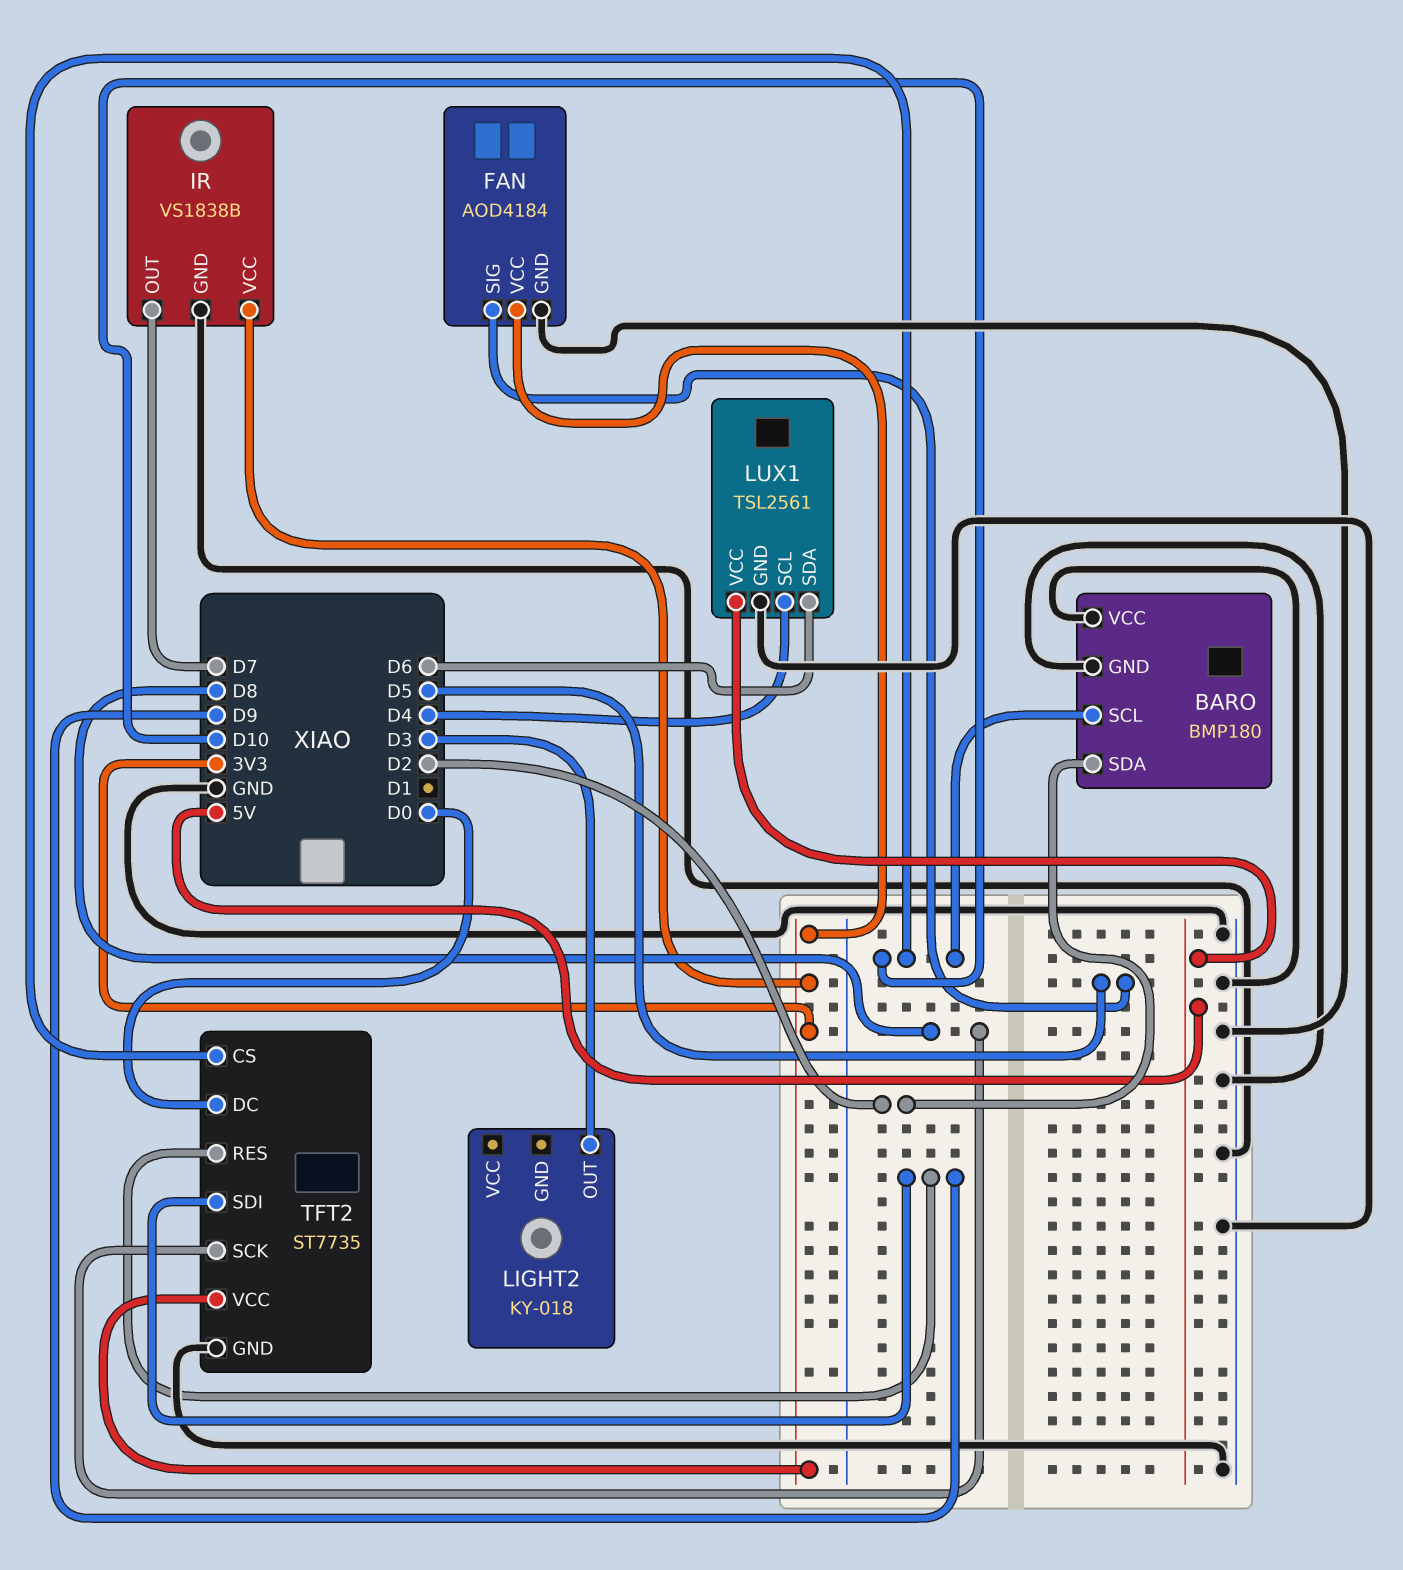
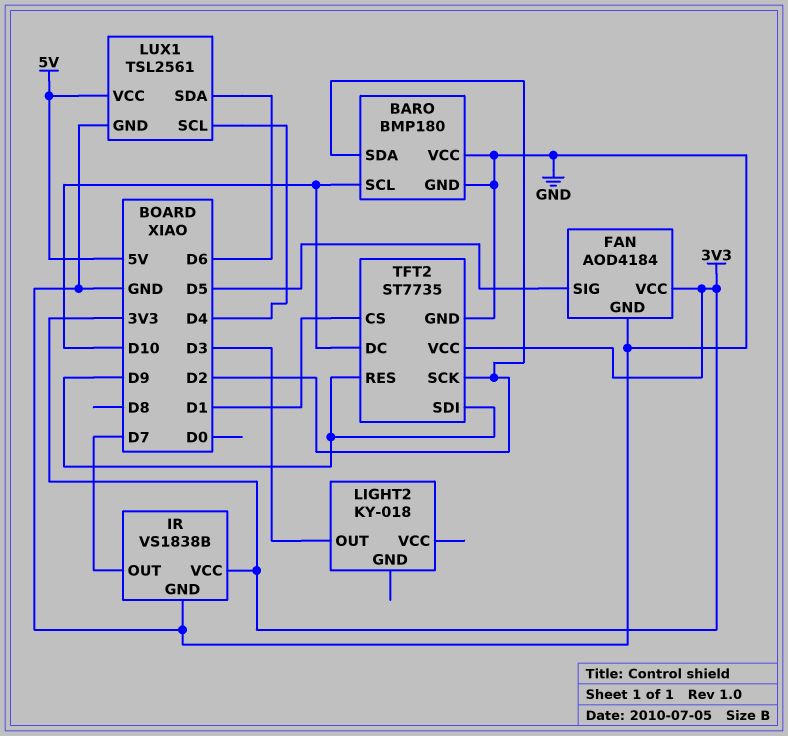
TFT2 pin CS: D10 -> D1
TFT2 pin DC: D0 -> D10
TFT2 pin SCK: D8 -> D2

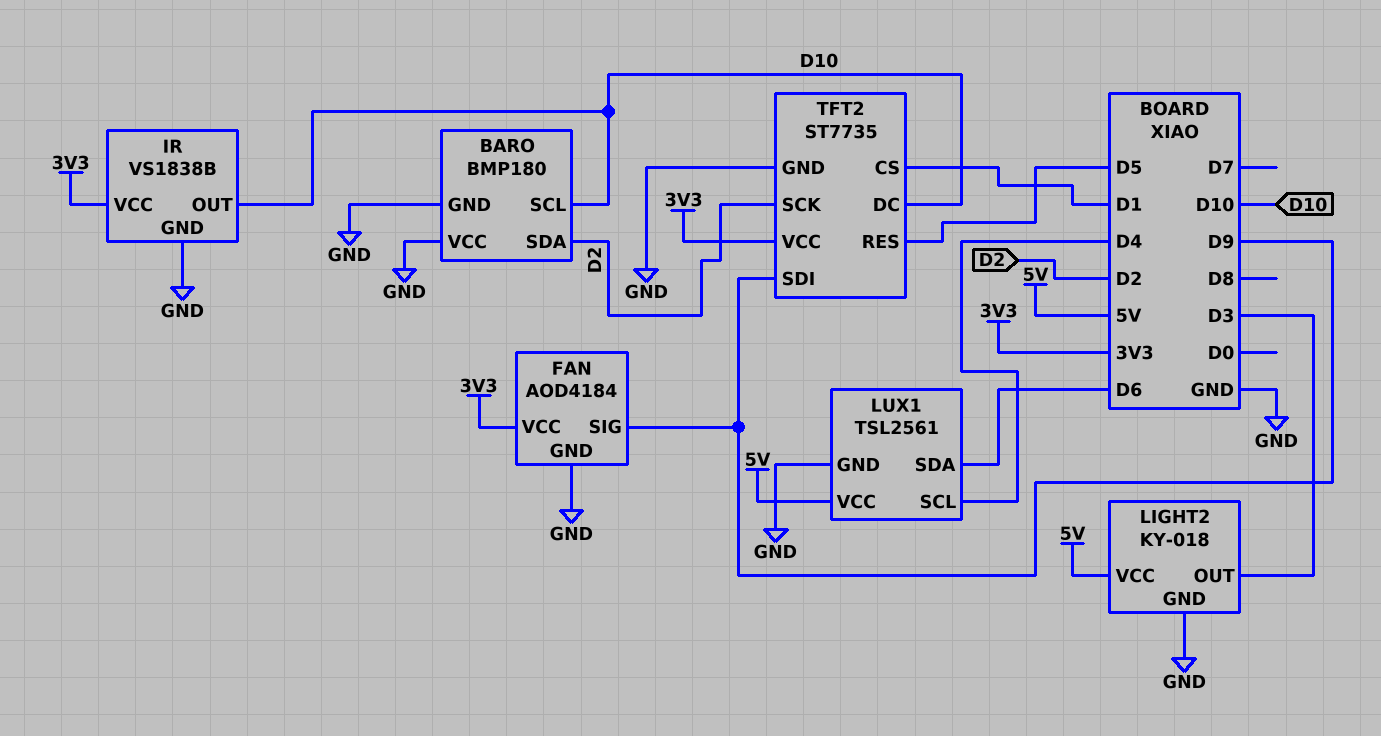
FAN pin SIG: D5 -> D9
IR pin OUT: D7 -> D10
LIGHT2 pin GND: none -> GND
LIGHT2 pin VCC: none -> 5V
TFT2 pin RES: D9 -> D5

